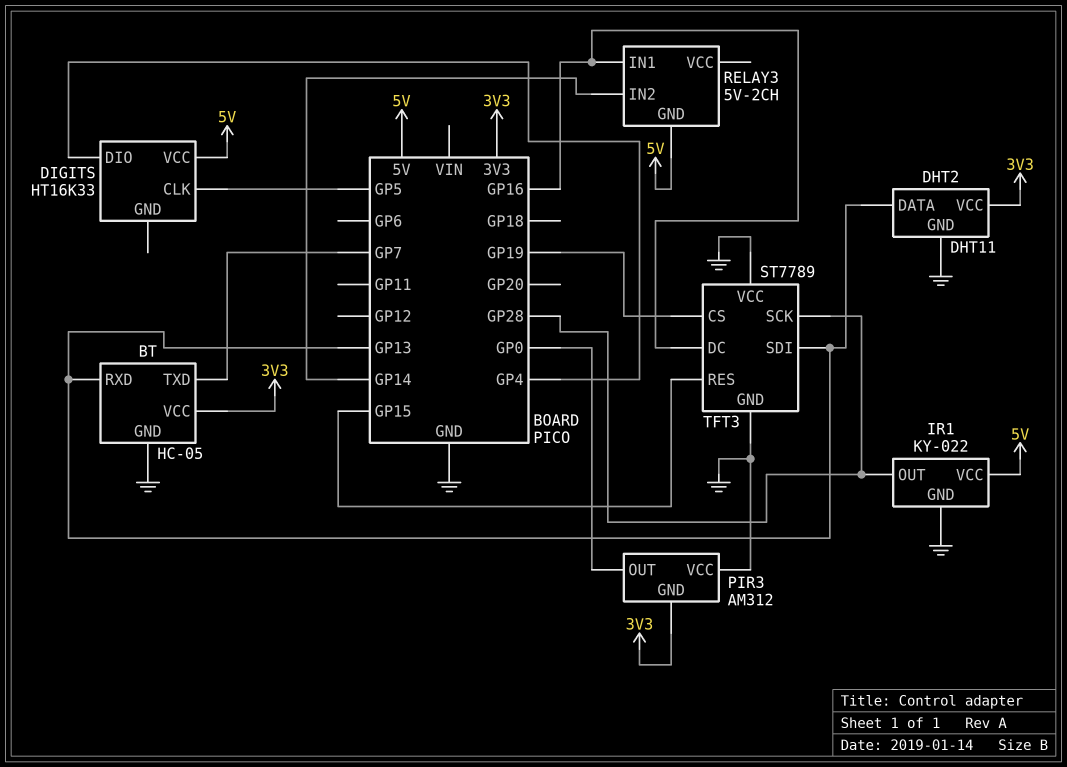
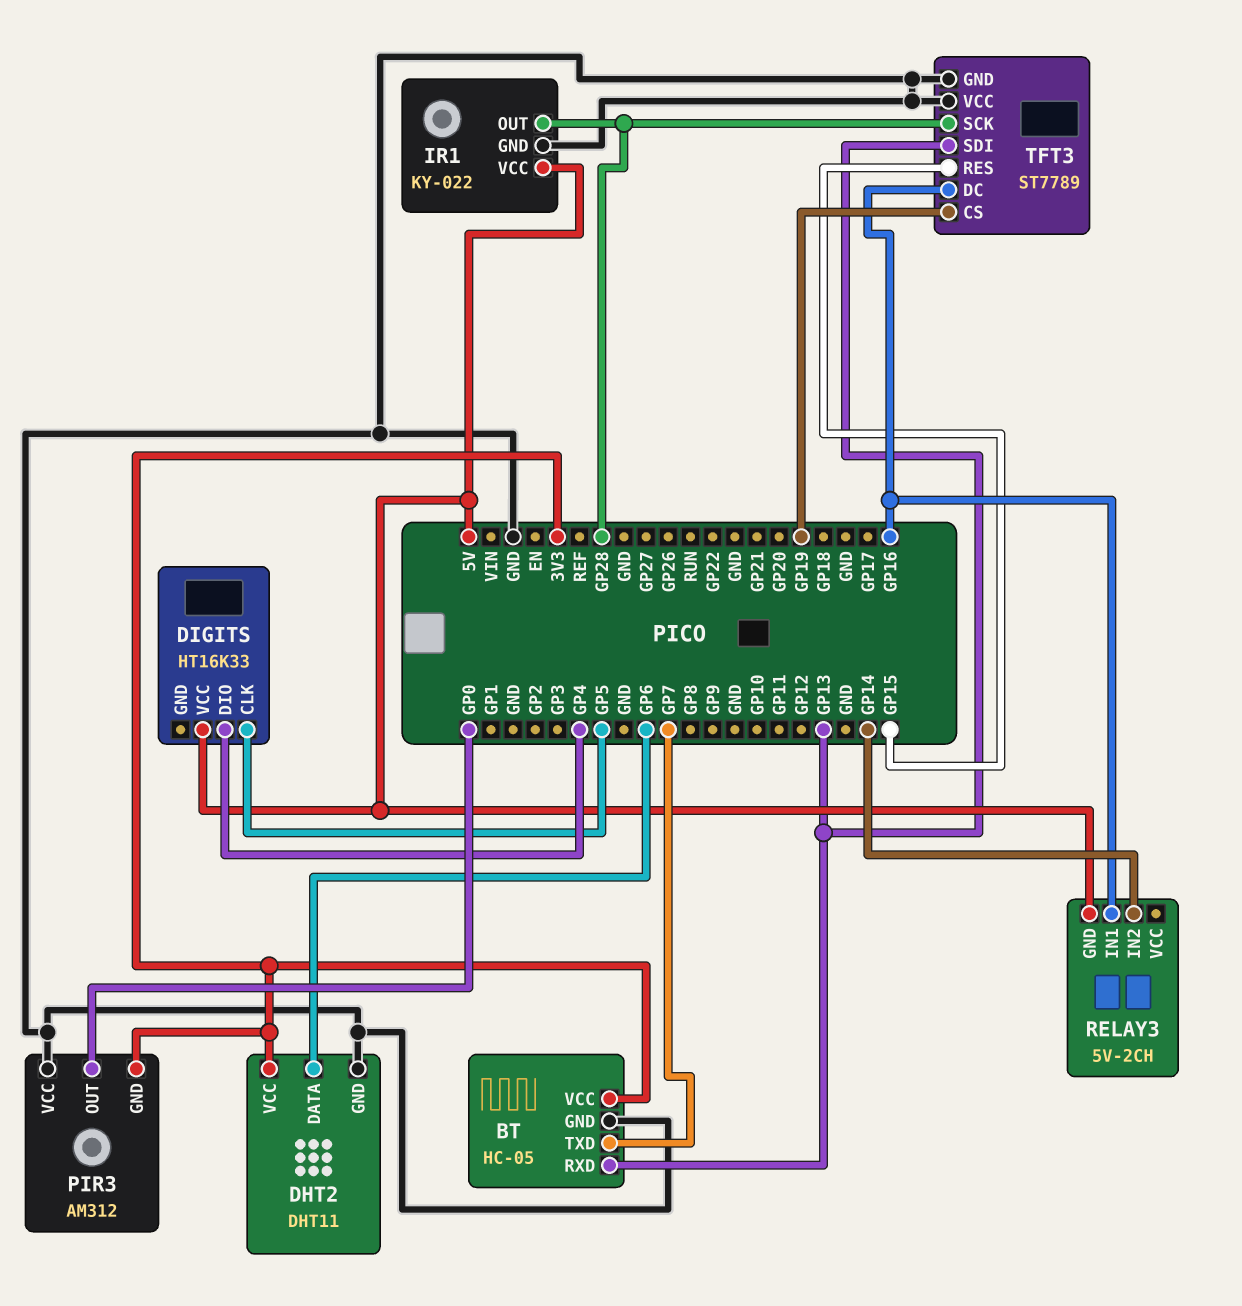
DHT2 pin DATA: GP13 -> GP6

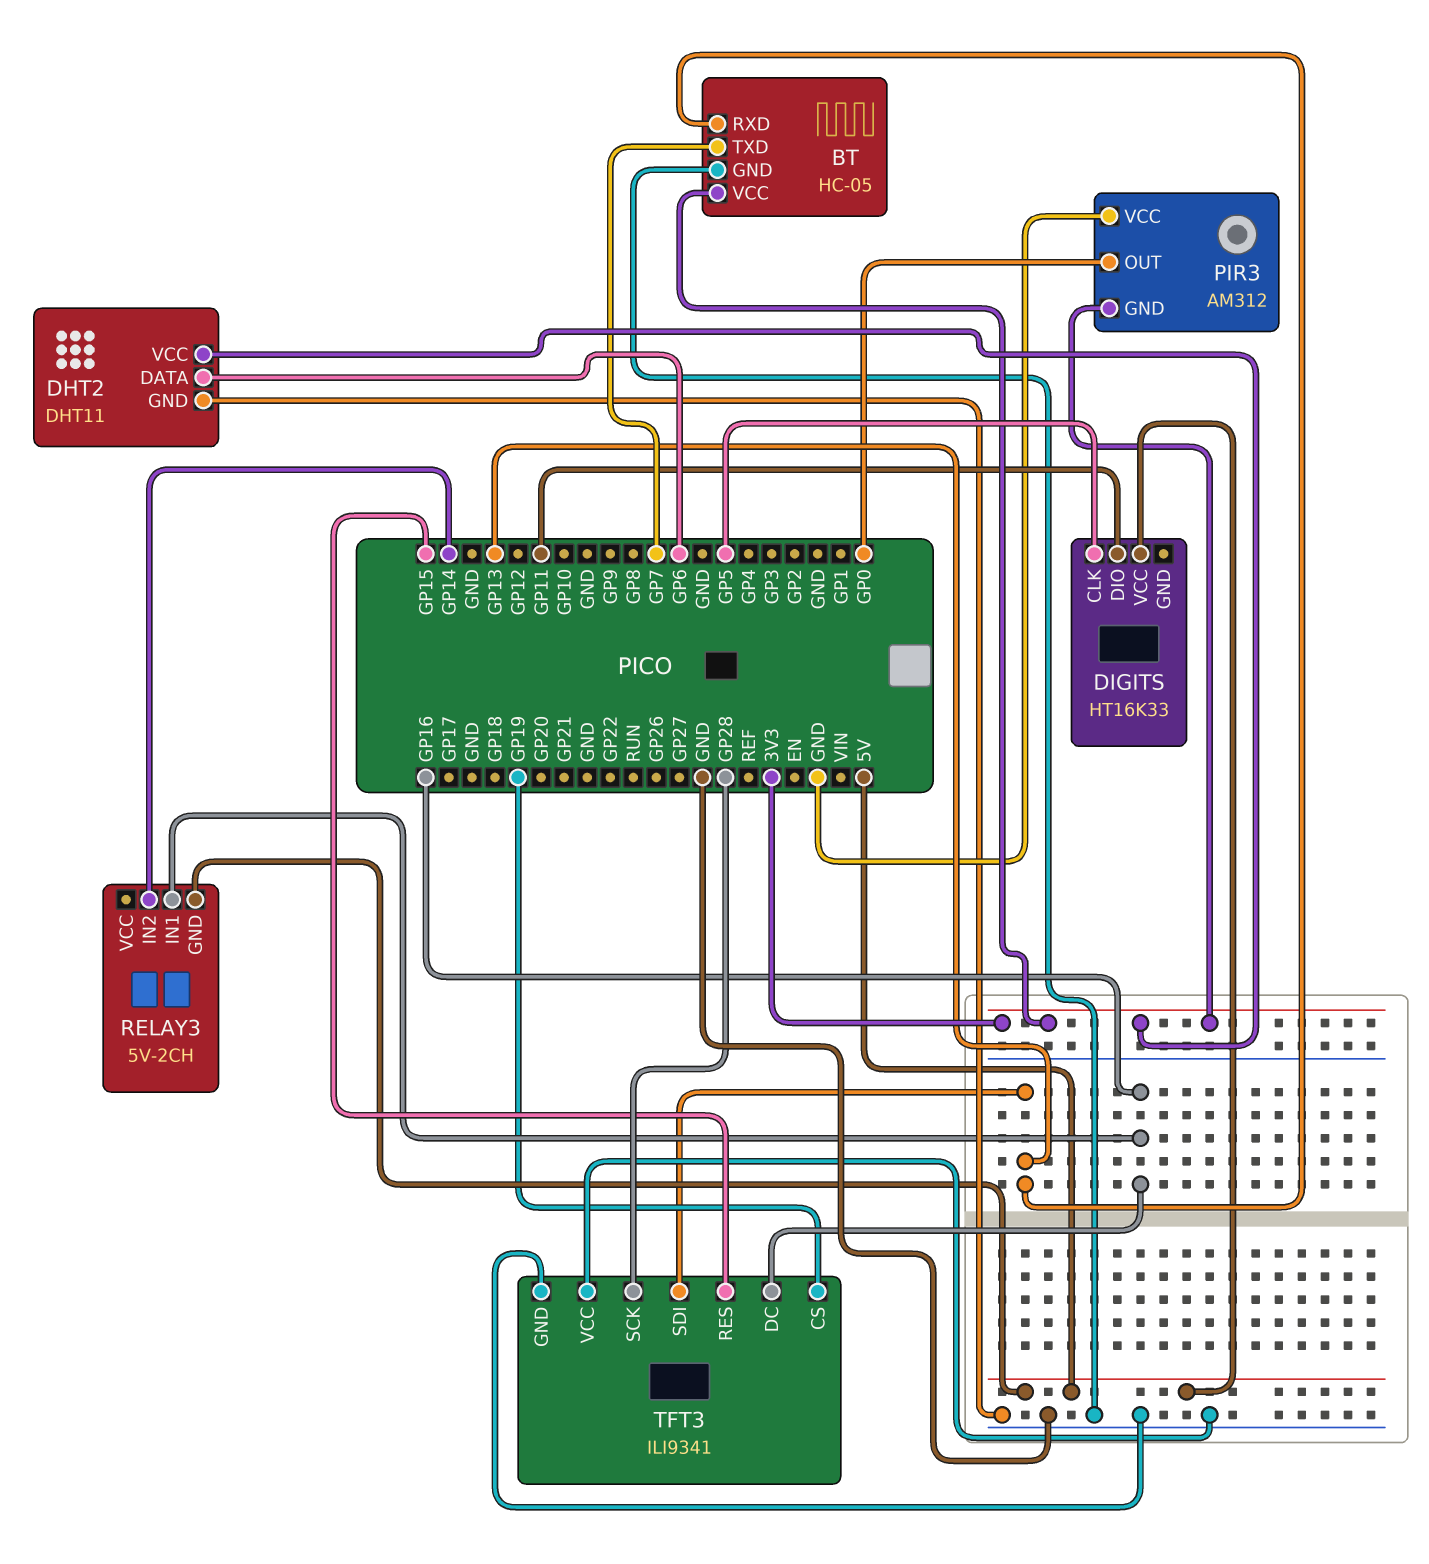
DIGITS pin DIO: GP4 -> GP11
IR1: KY-022 -> none
IR1 pin GND: GND -> none
IR1 pin OUT: GP28 -> none
IR1 pin VCC: 5V -> none
TFT3: ST7789 -> ILI9341

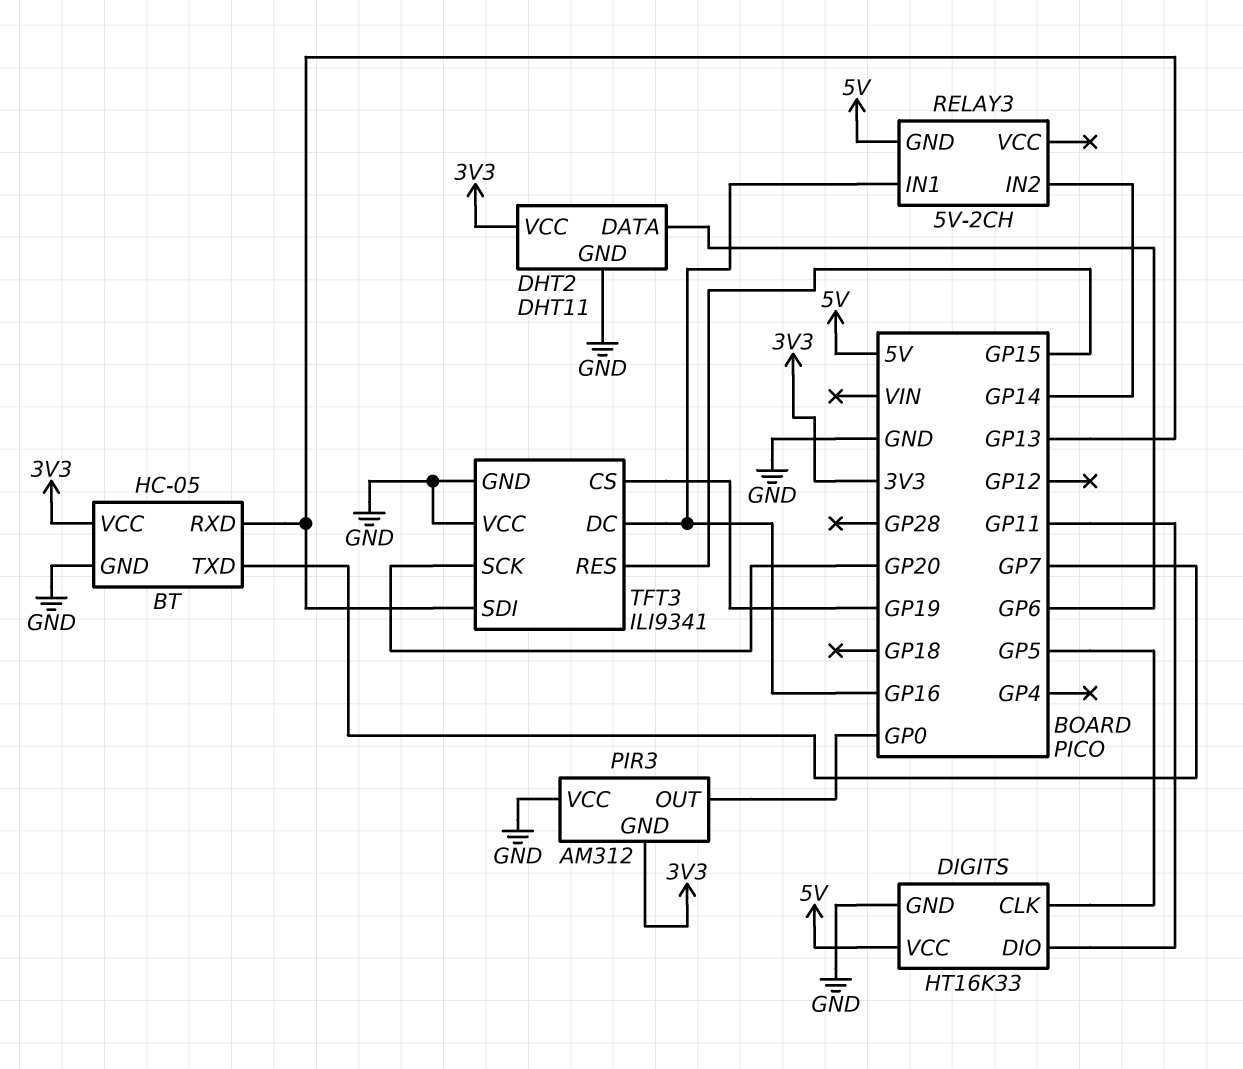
DIGITS pin GND: none -> GND
TFT3 pin SCK: GP28 -> GP20

